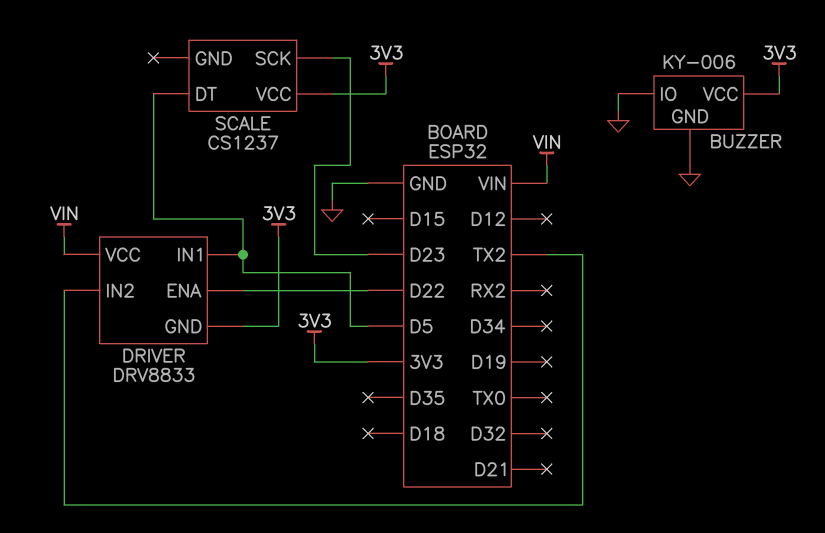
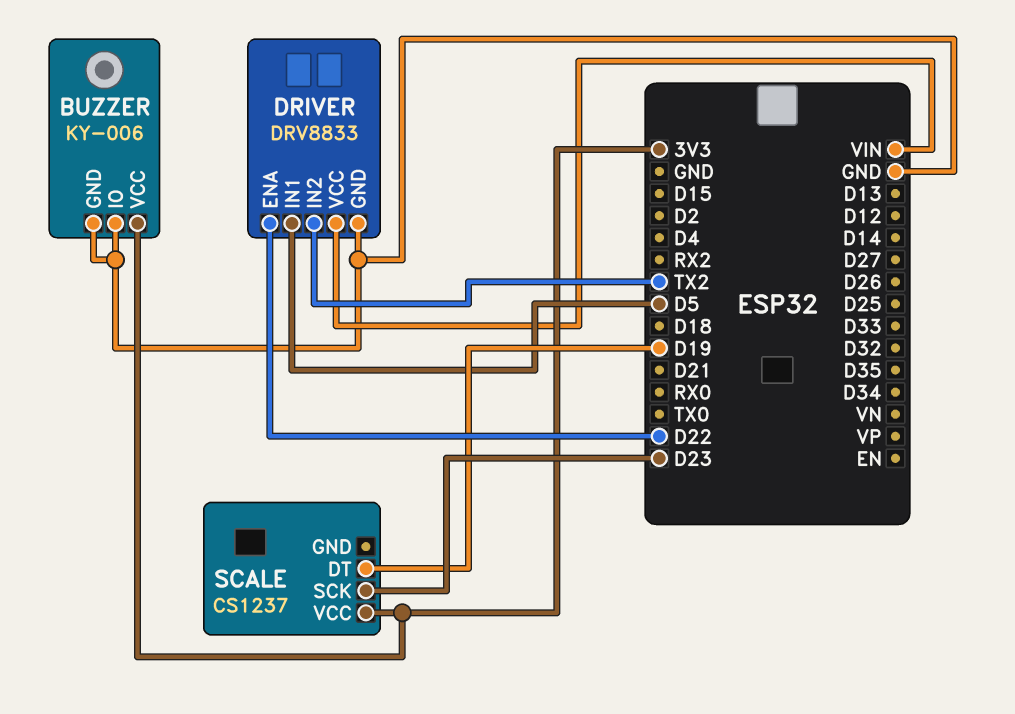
DRIVER pin GND: 3V3 -> GND
SCALE pin DT: D5 -> D19

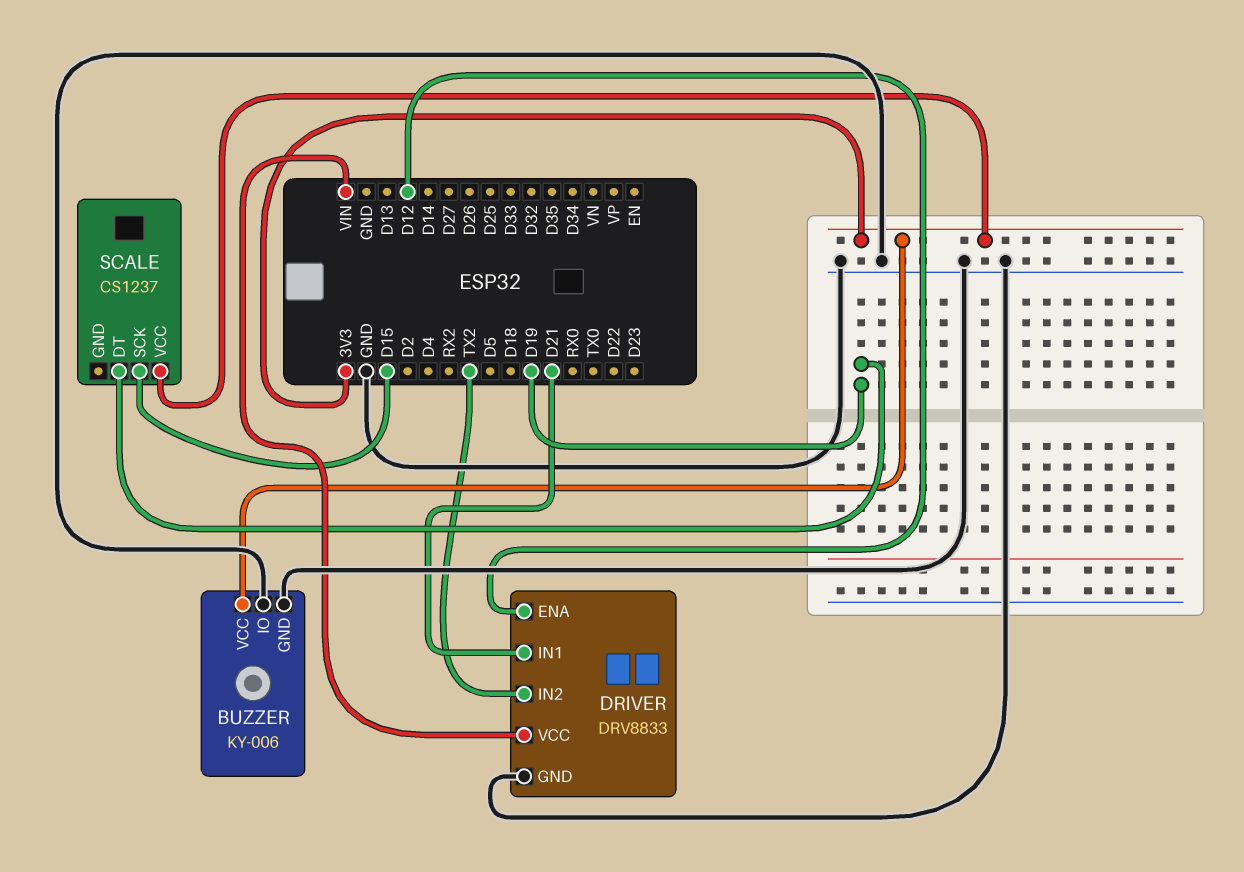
DRIVER pin ENA: D22 -> D12
DRIVER pin IN1: D5 -> D21
SCALE pin SCK: D23 -> D15

